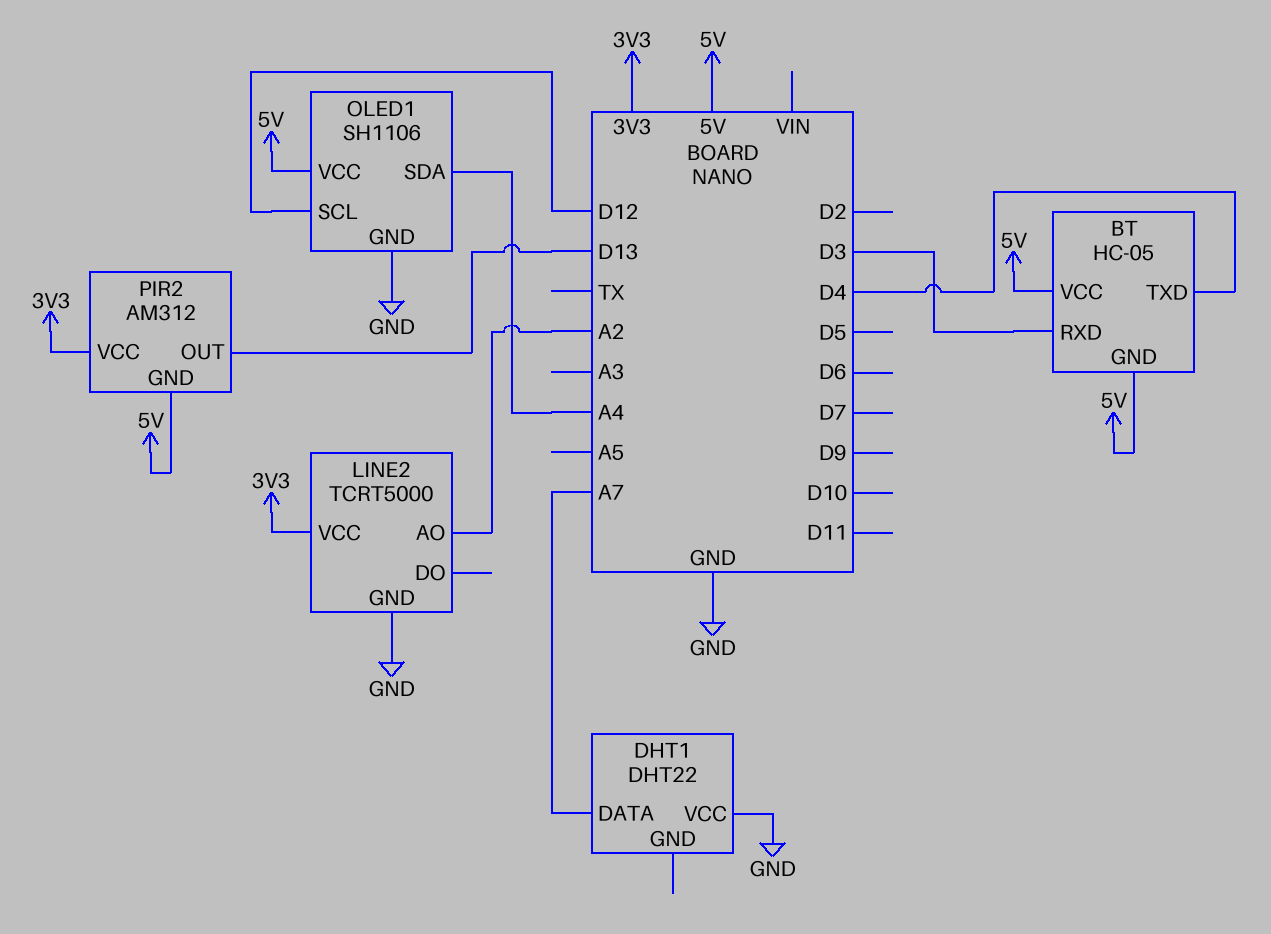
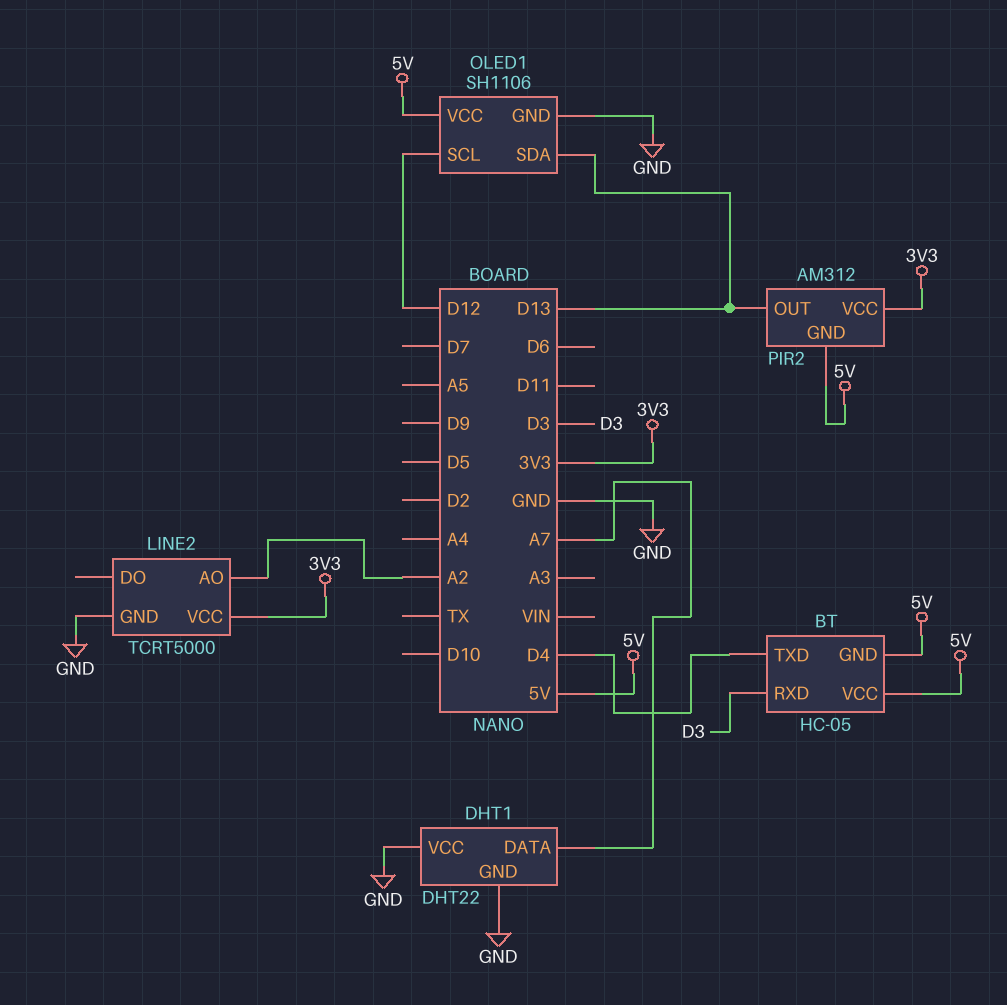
DHT1 pin GND: none -> GND
OLED1 pin SDA: A4 -> D13

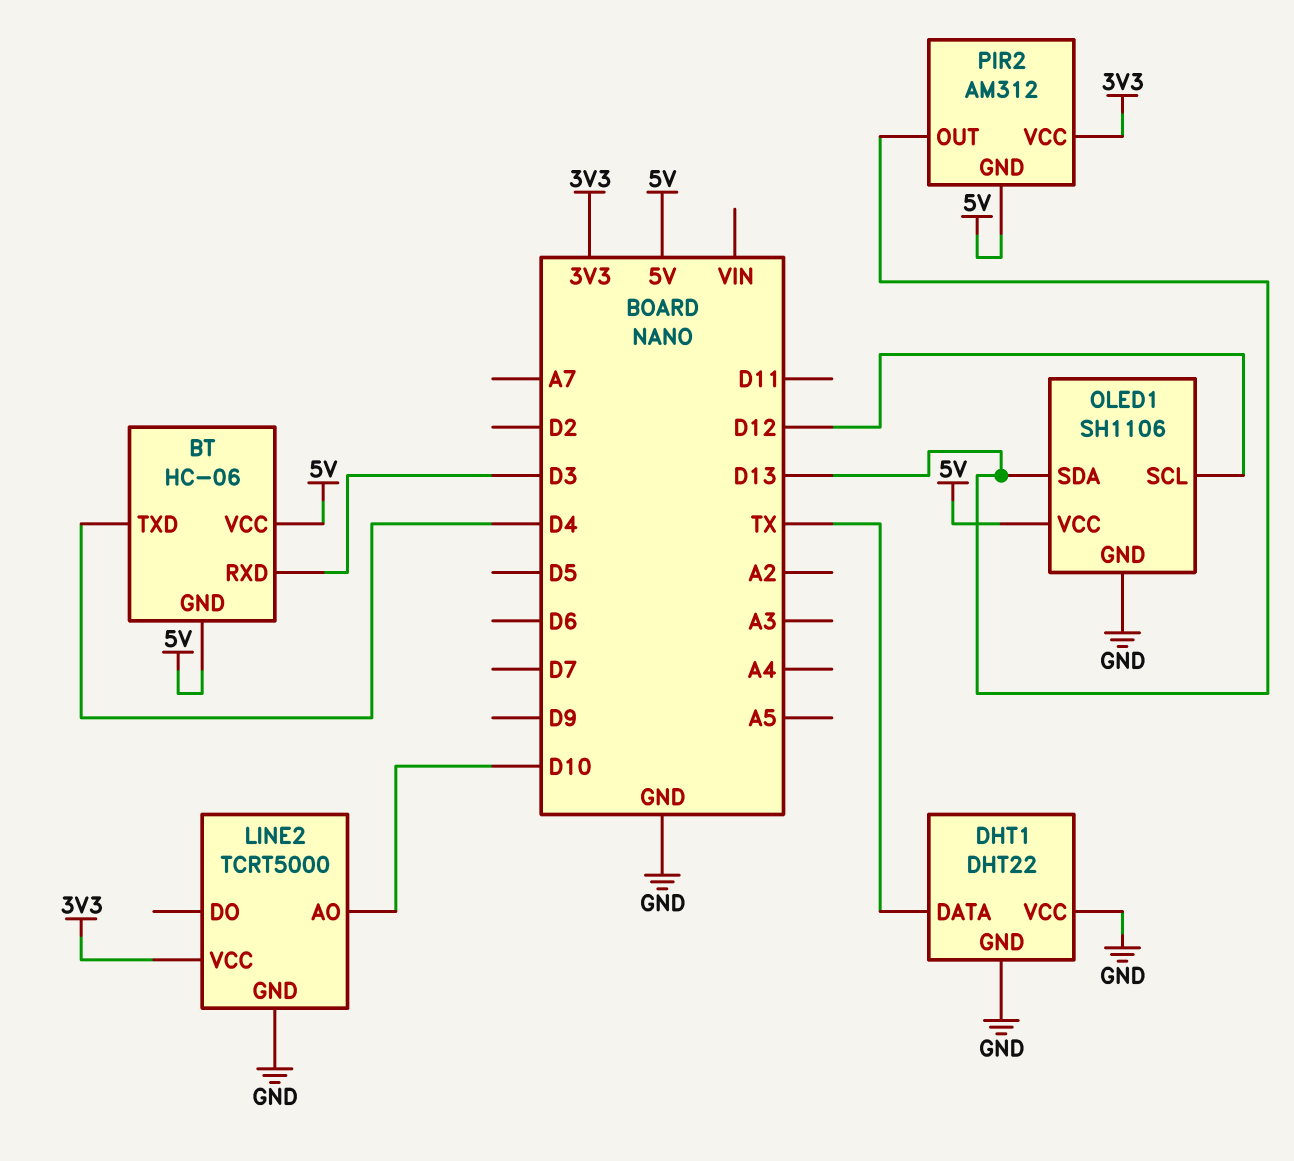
BT: HC-05 -> HC-06
DHT1 pin DATA: A7 -> TX
LINE2 pin AO: A2 -> D10

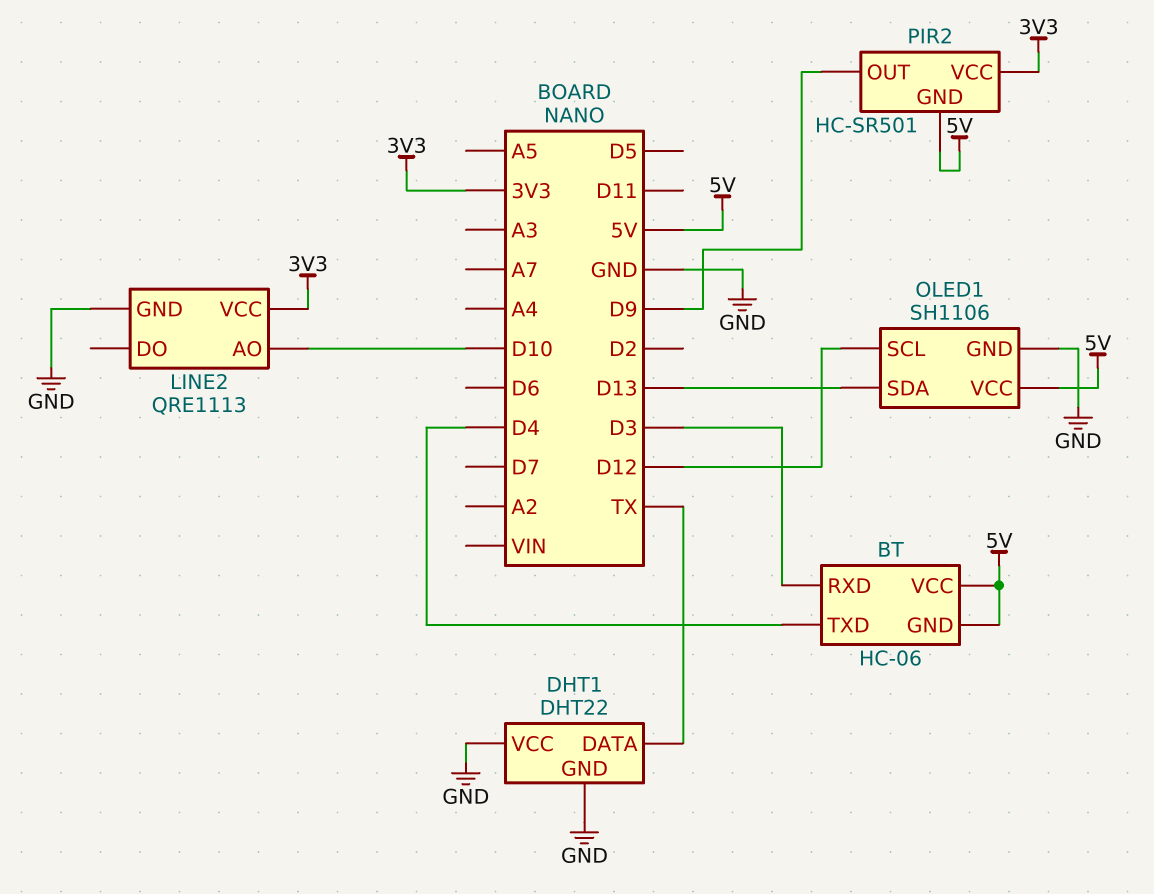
LINE2: TCRT5000 -> QRE1113
PIR2: AM312 -> HC-SR501
PIR2 pin OUT: D13 -> D9

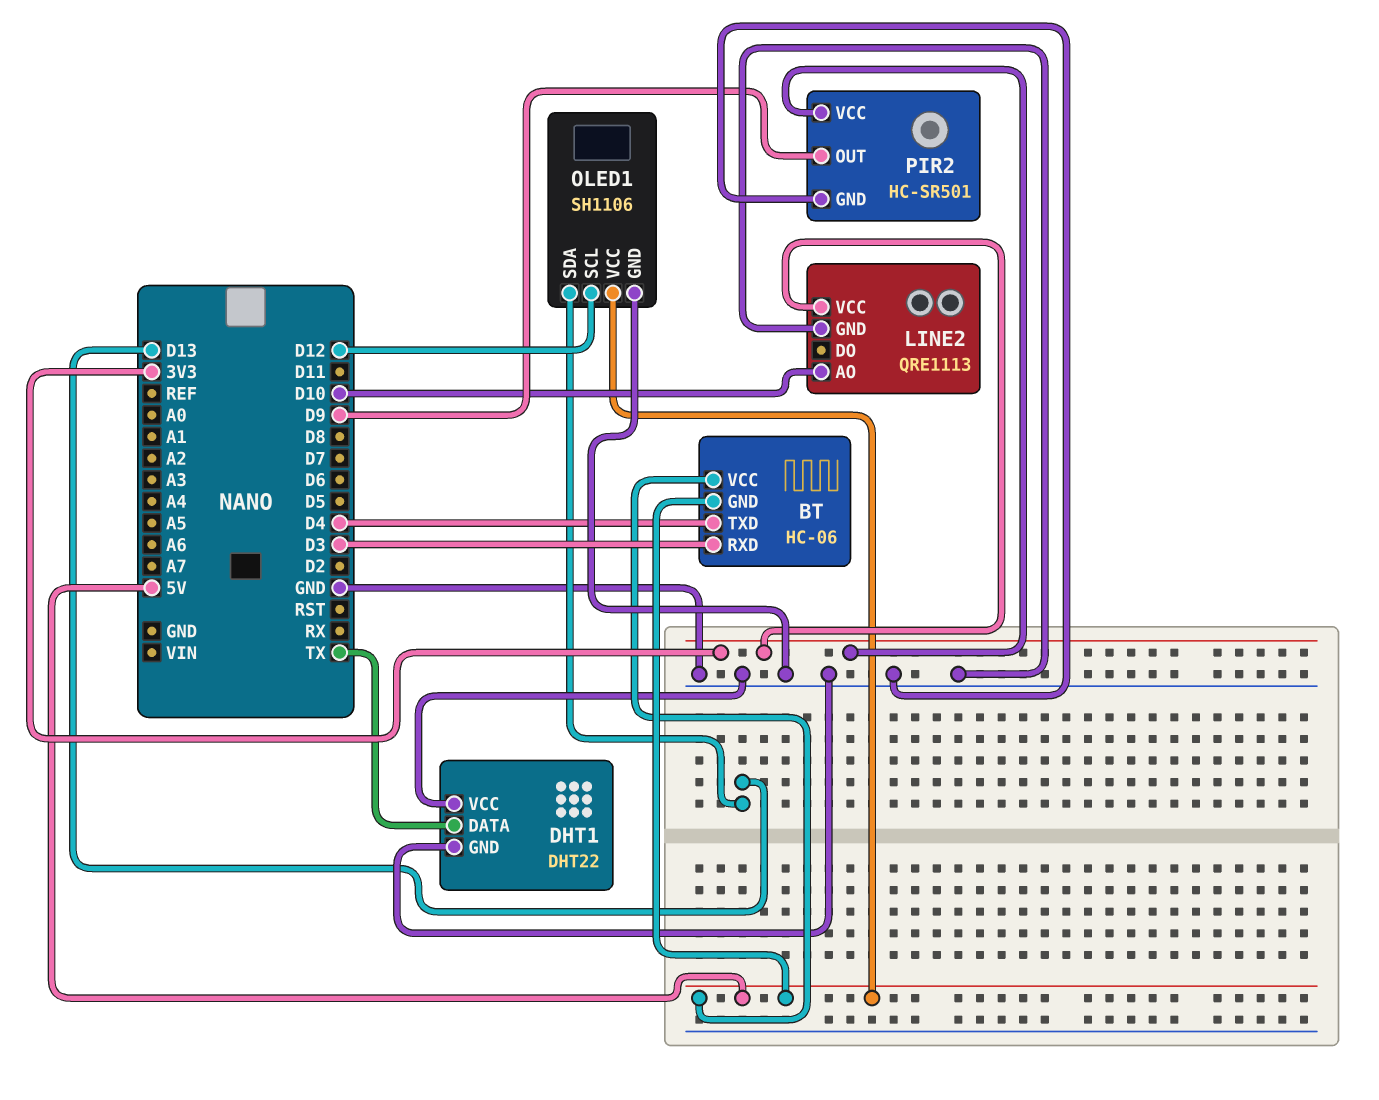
PIR2 pin GND: 5V -> GND

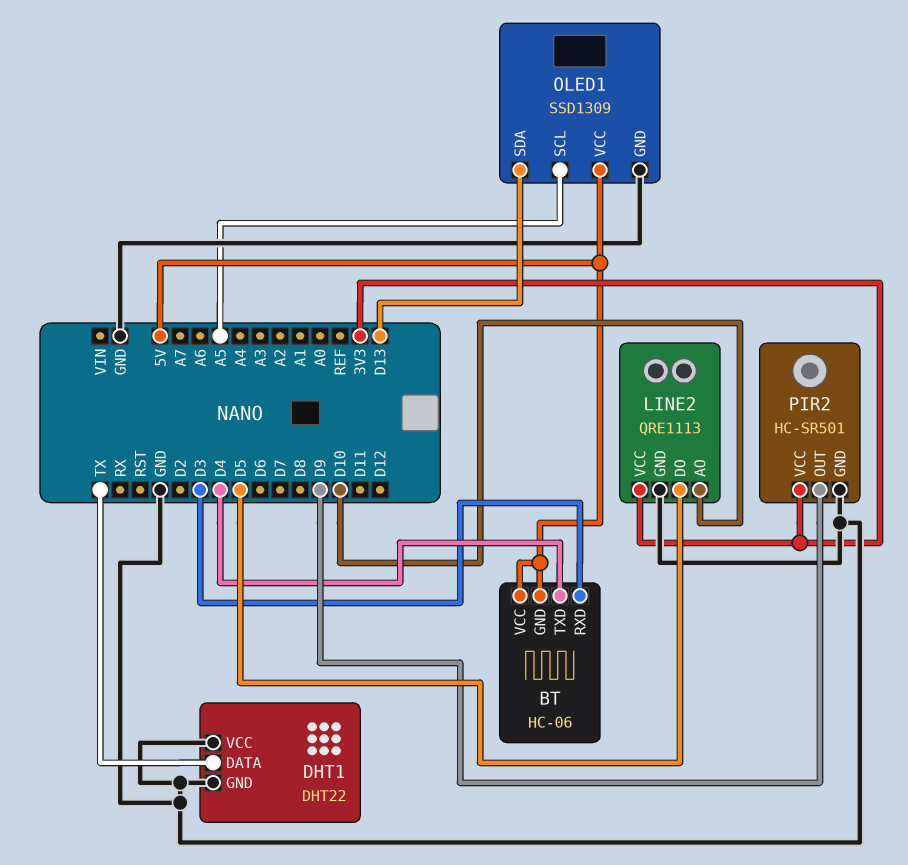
LINE2 pin DO: none -> D5
OLED1: SH1106 -> SSD1309
OLED1 pin SCL: D12 -> A5

